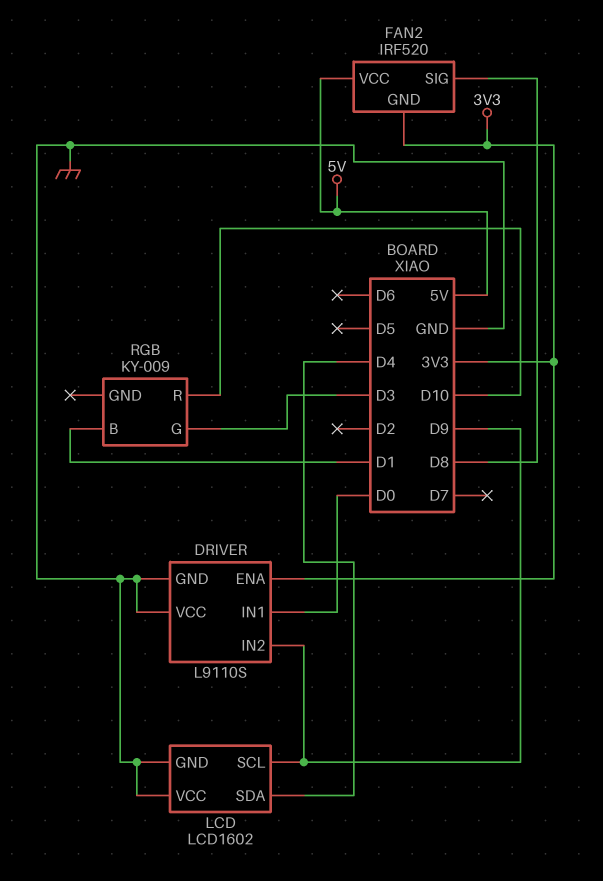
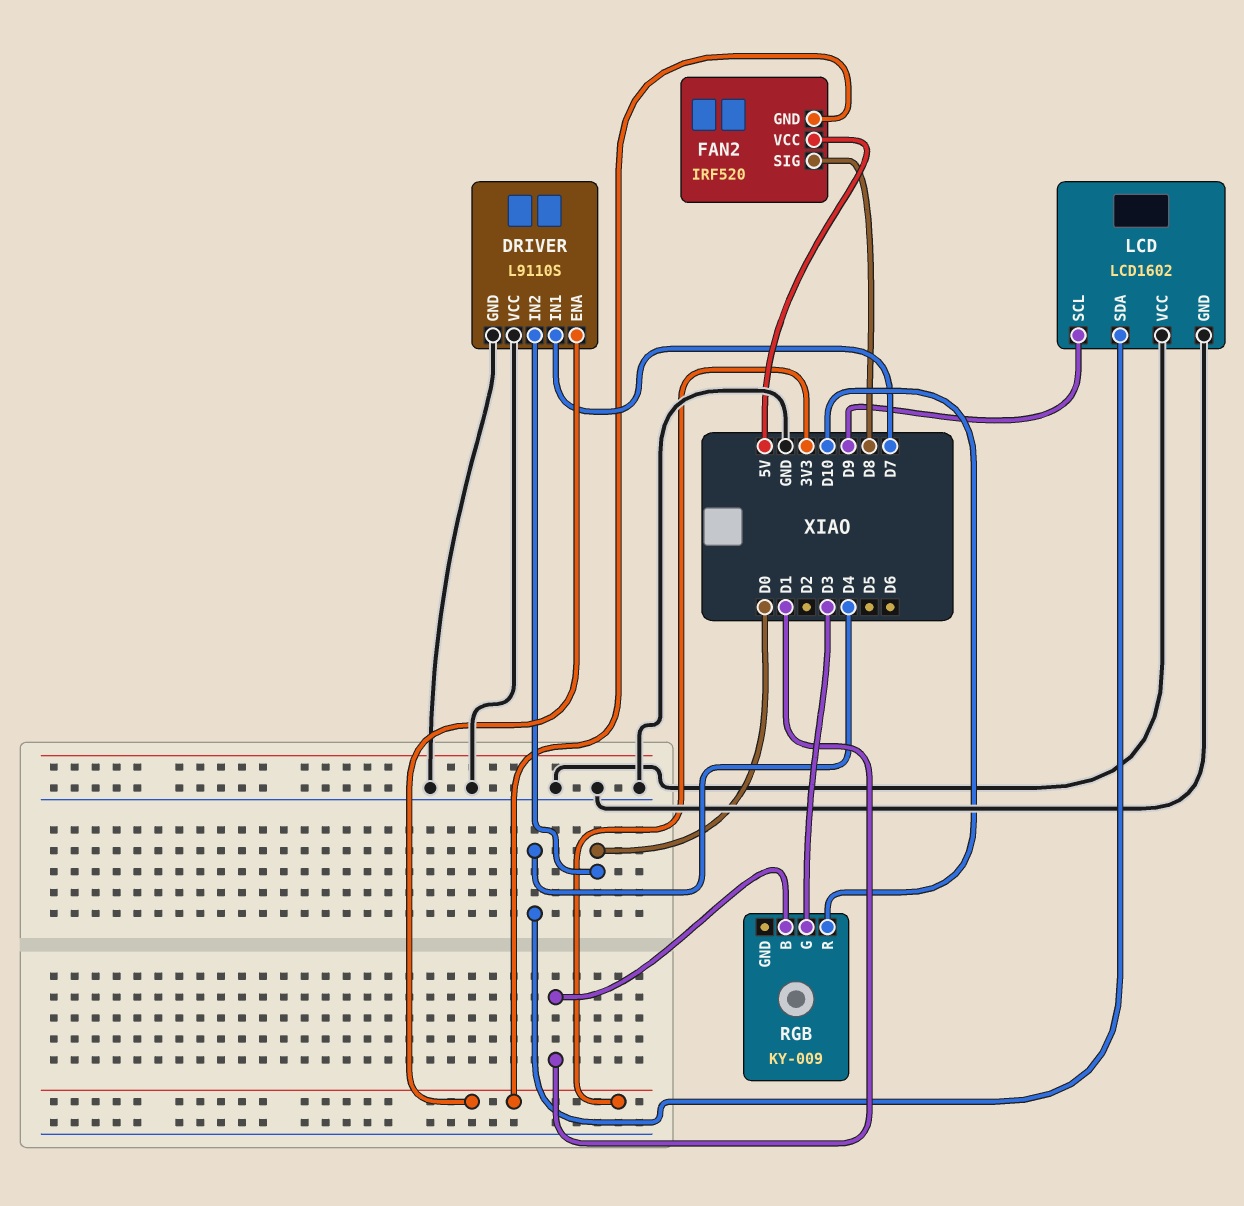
DRIVER pin IN1: D0 -> D7
DRIVER pin IN2: D9 -> D0

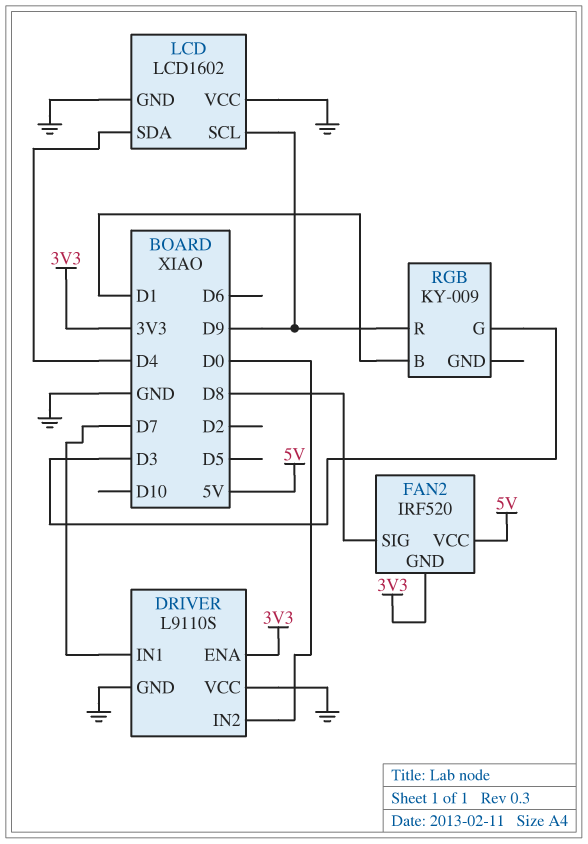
RGB pin R: D10 -> D9

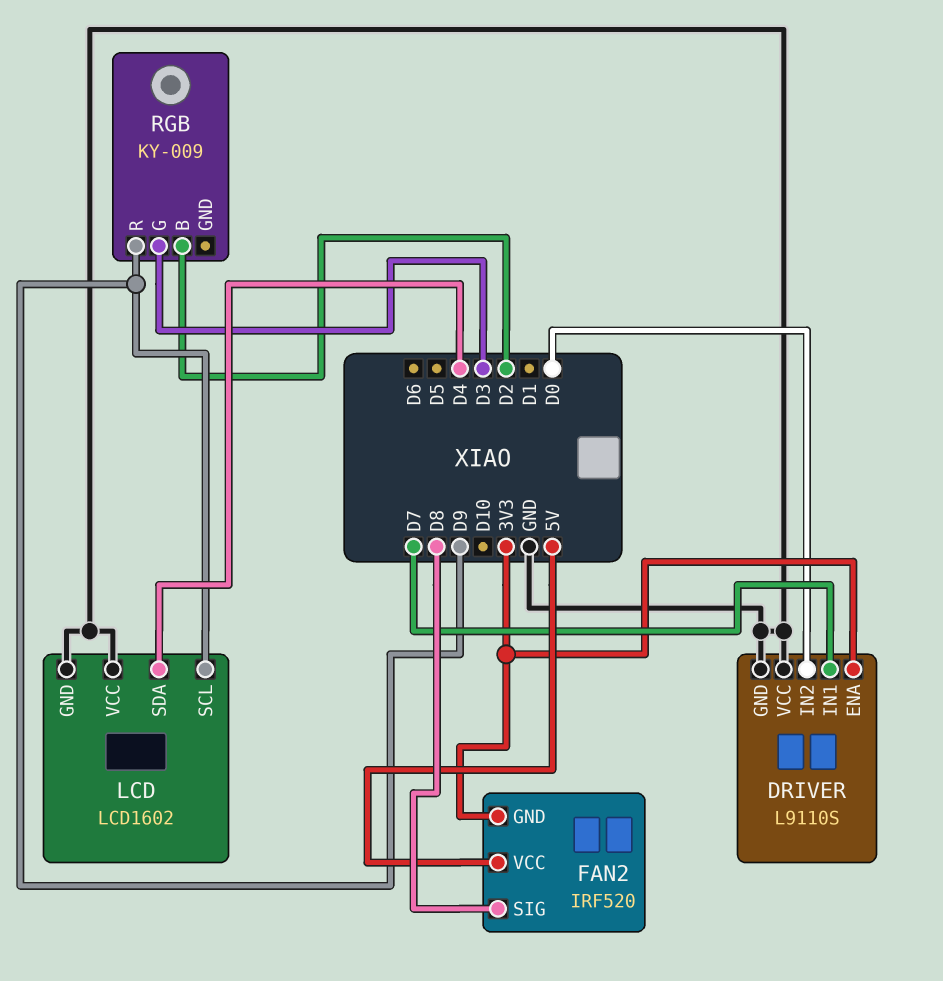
RGB pin B: D1 -> D2

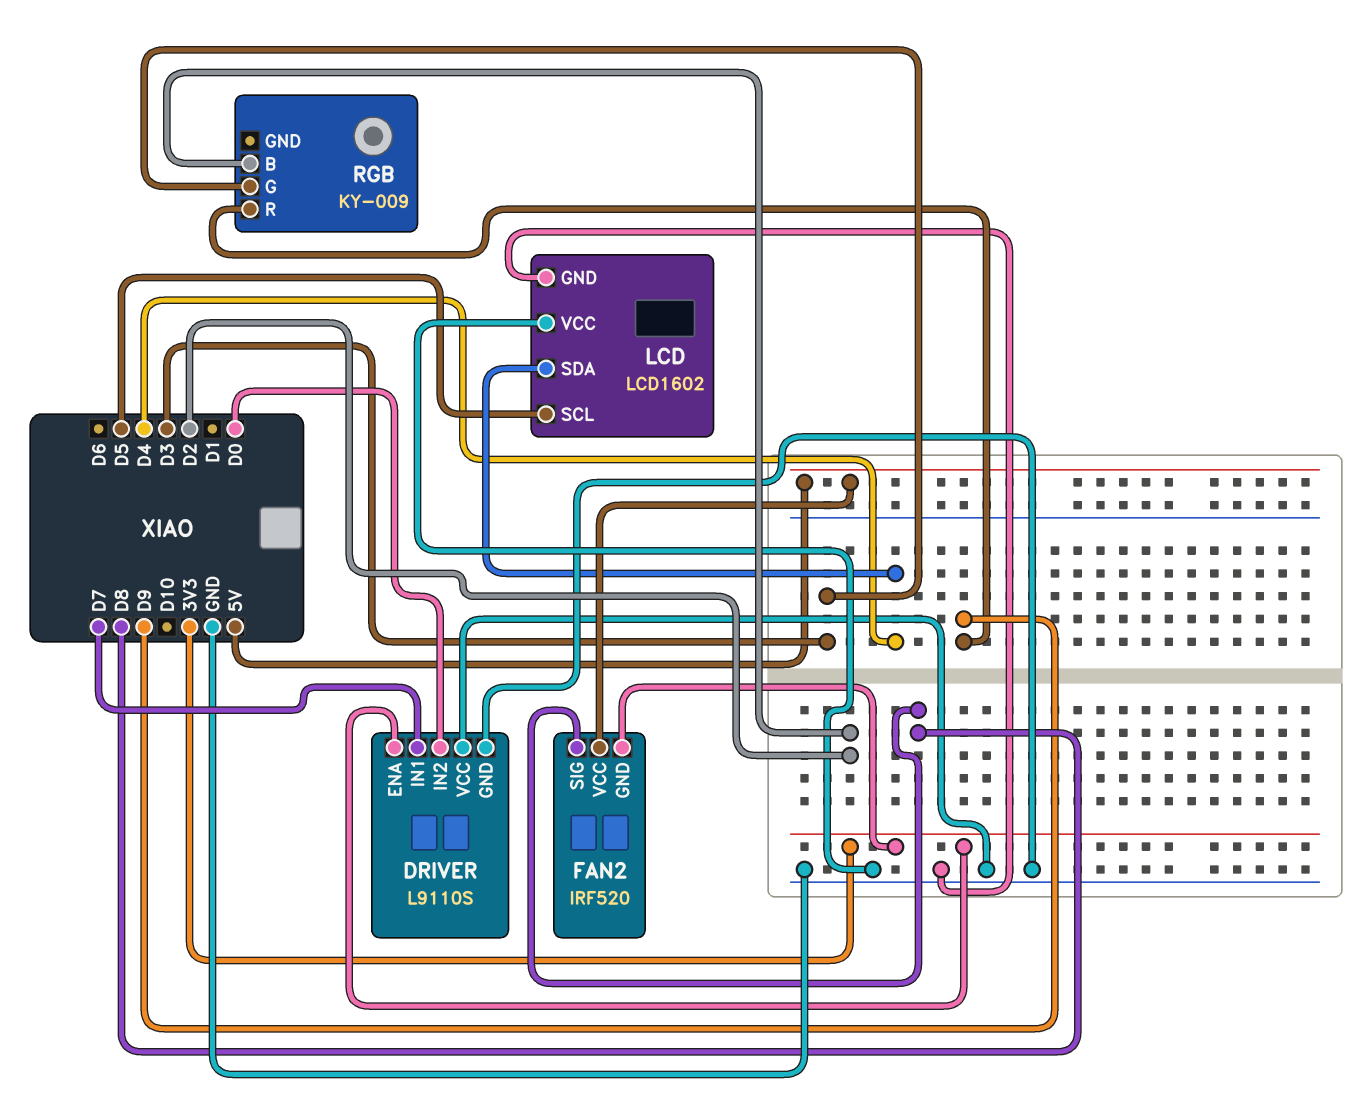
LCD pin SCL: D9 -> D5

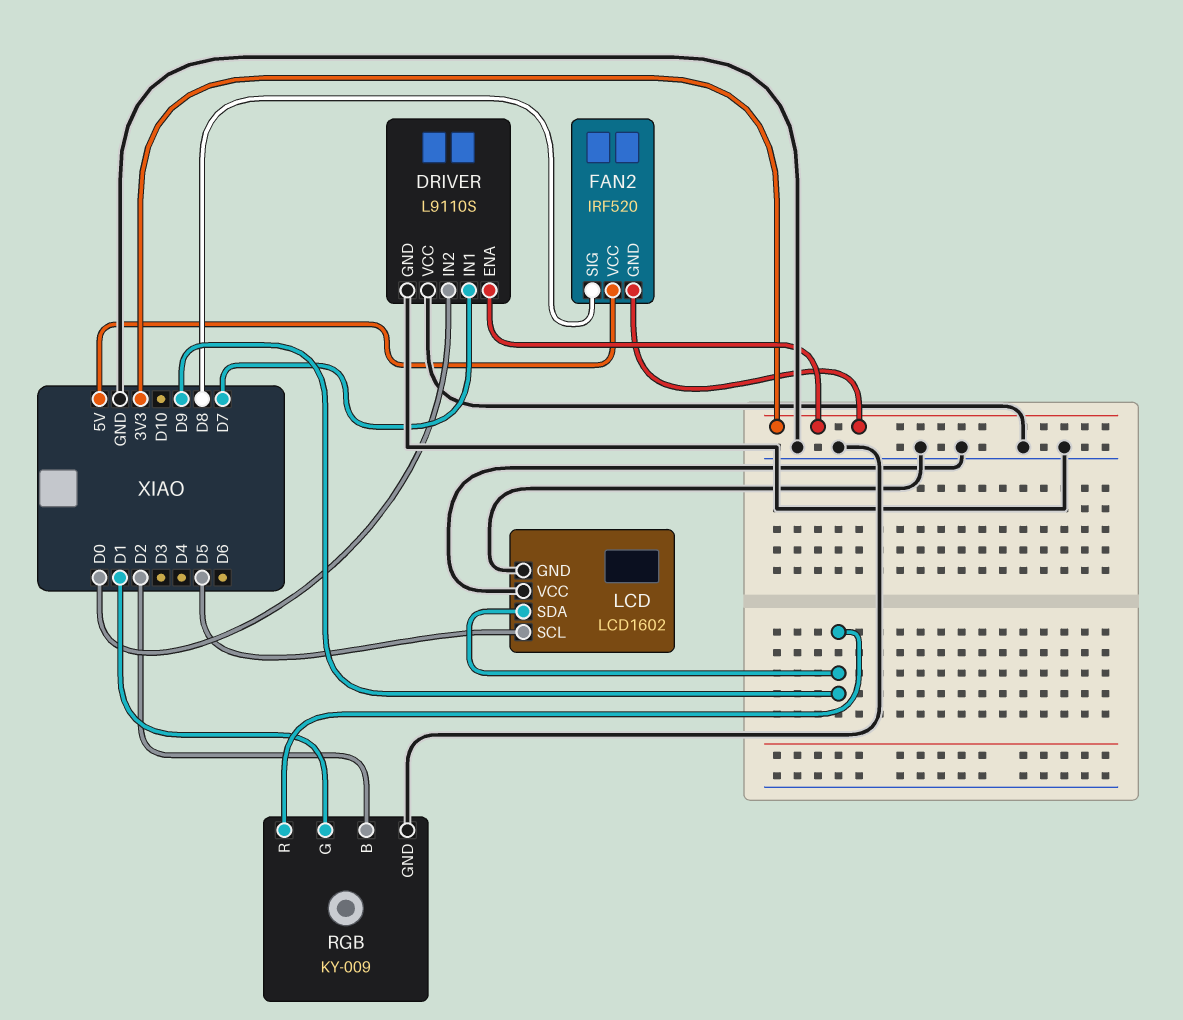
LCD pin SDA: D4 -> D9
RGB pin G: D3 -> D1
RGB pin GND: none -> GND

